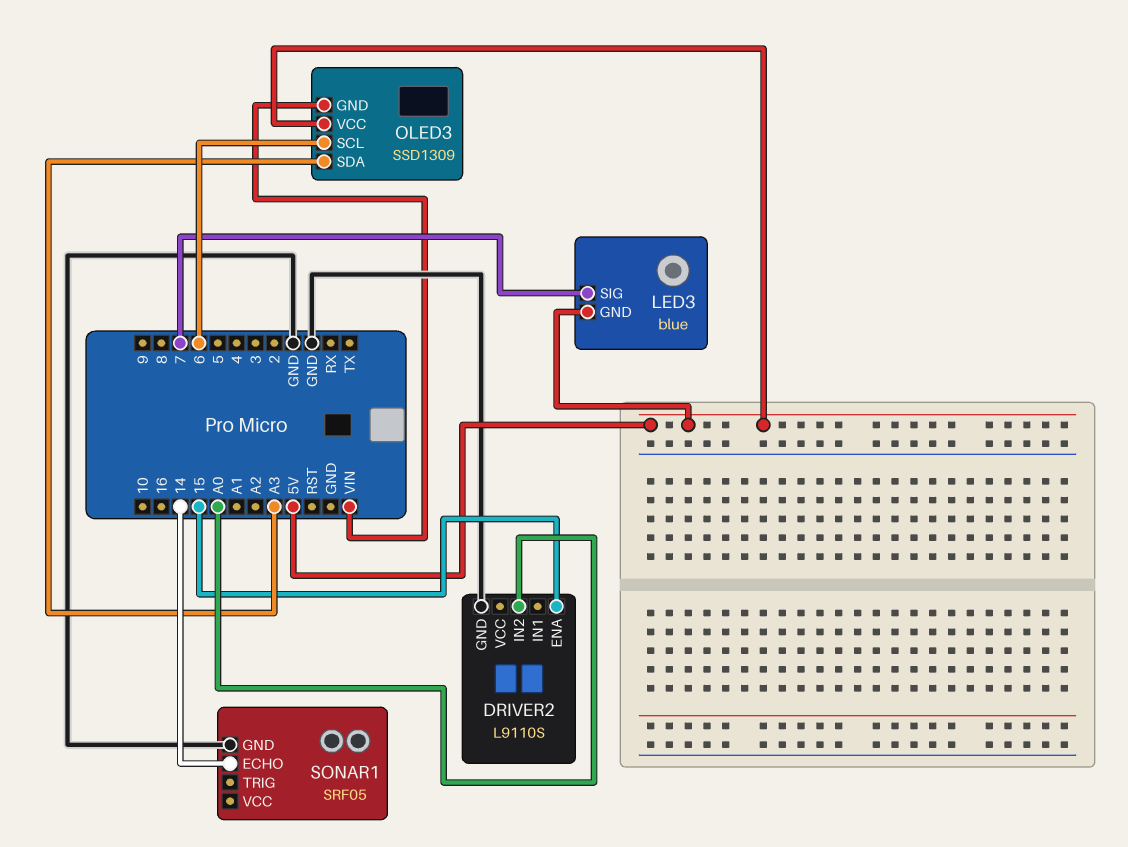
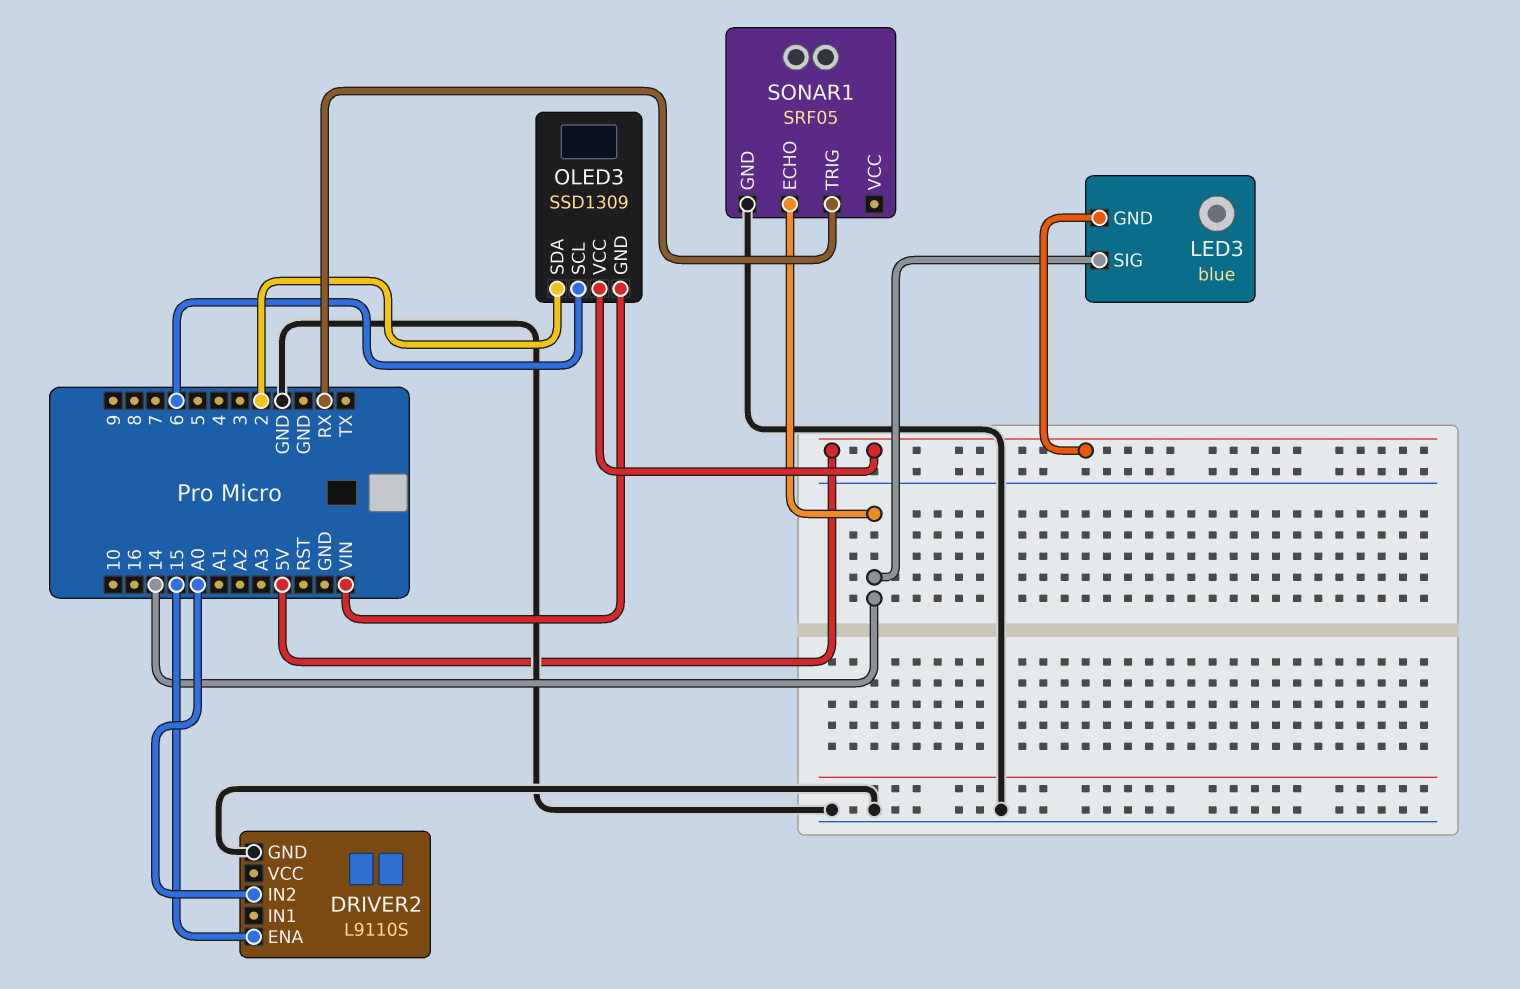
LED3 pin SIG: 7 -> 14
OLED3 pin SDA: A3 -> 2
SONAR1 pin TRIG: none -> RX

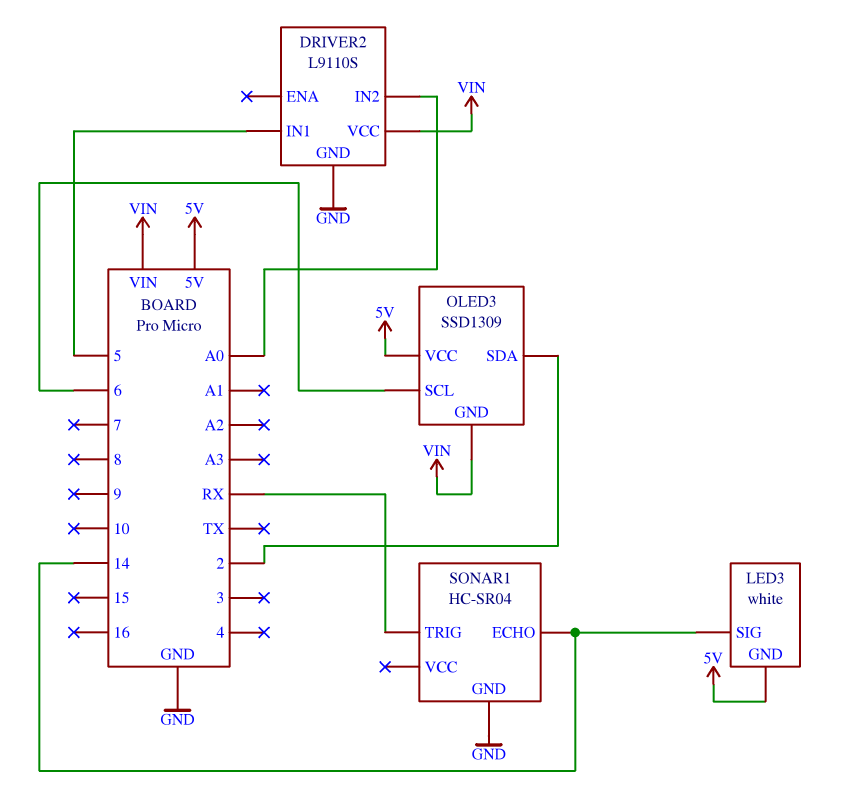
DRIVER2 pin ENA: 15 -> none
DRIVER2 pin IN1: none -> 5
DRIVER2 pin VCC: none -> VIN
LED3: blue -> white
SONAR1: SRF05 -> HC-SR04

